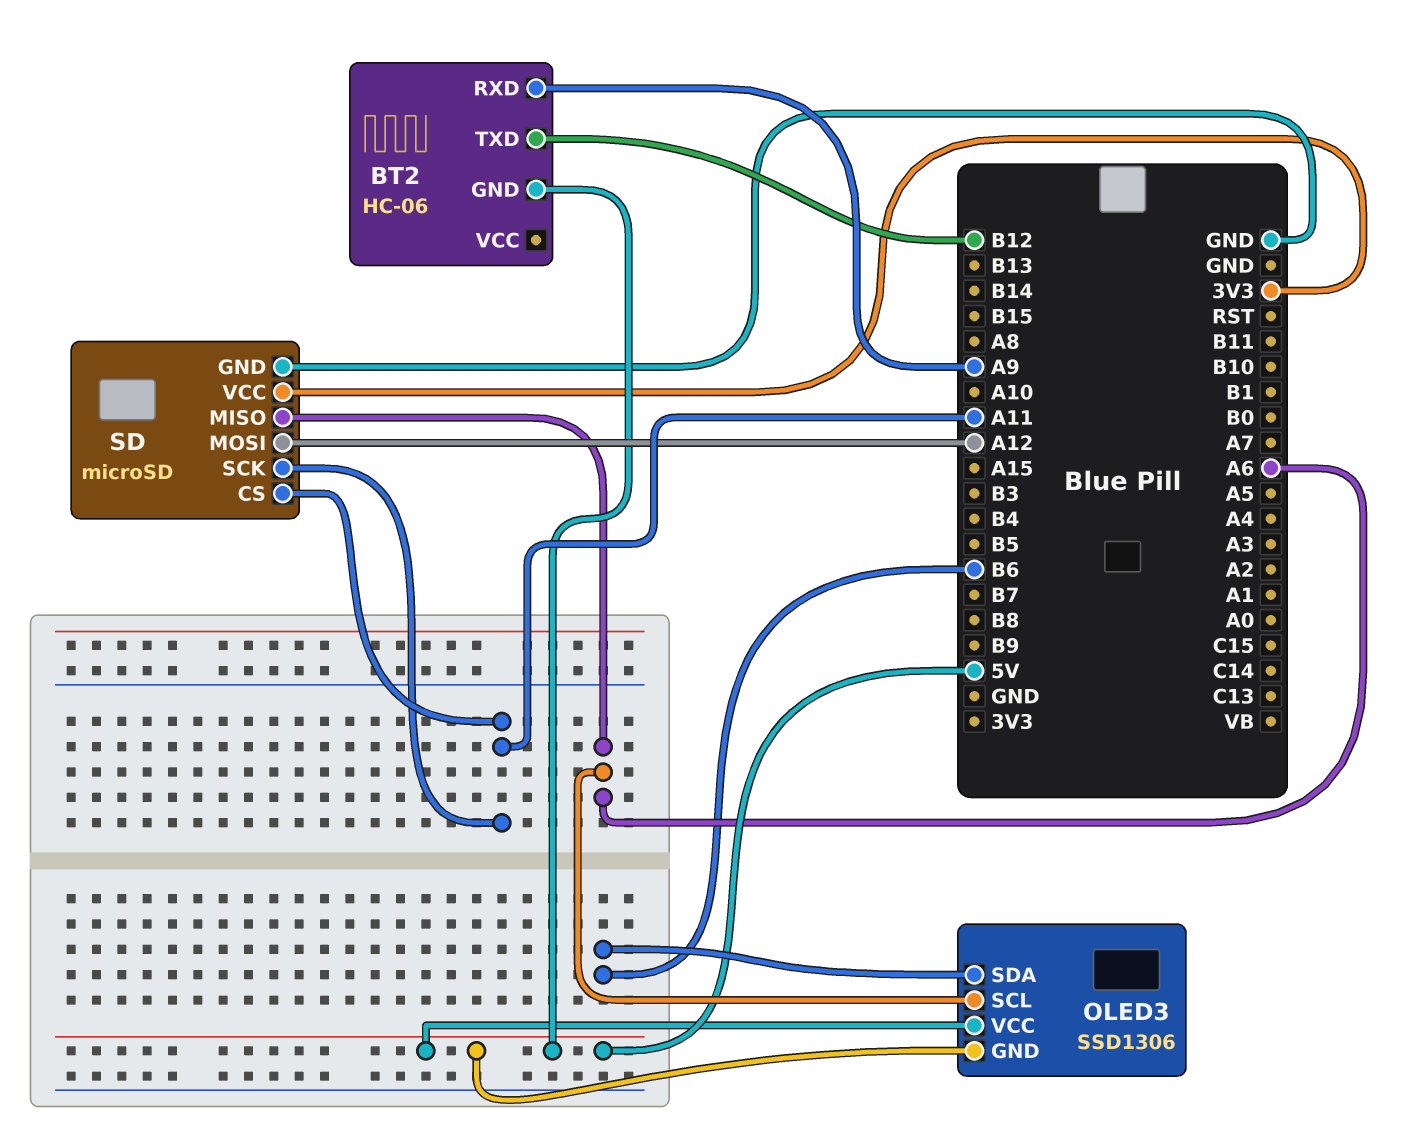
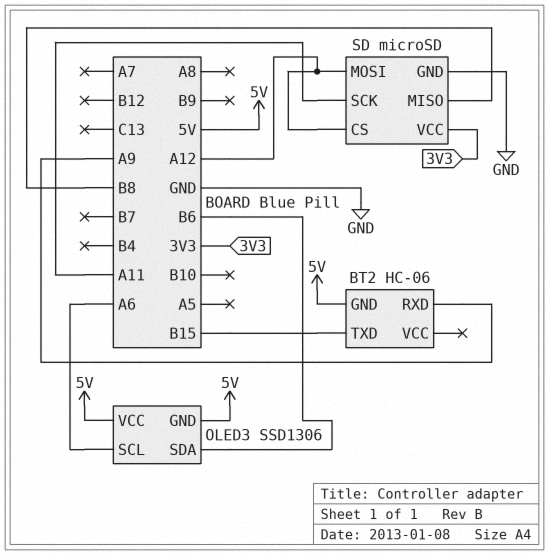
BT2 pin TXD: B12 -> B15
SD pin CS: A11 -> A12
SD pin MISO: A6 -> B8

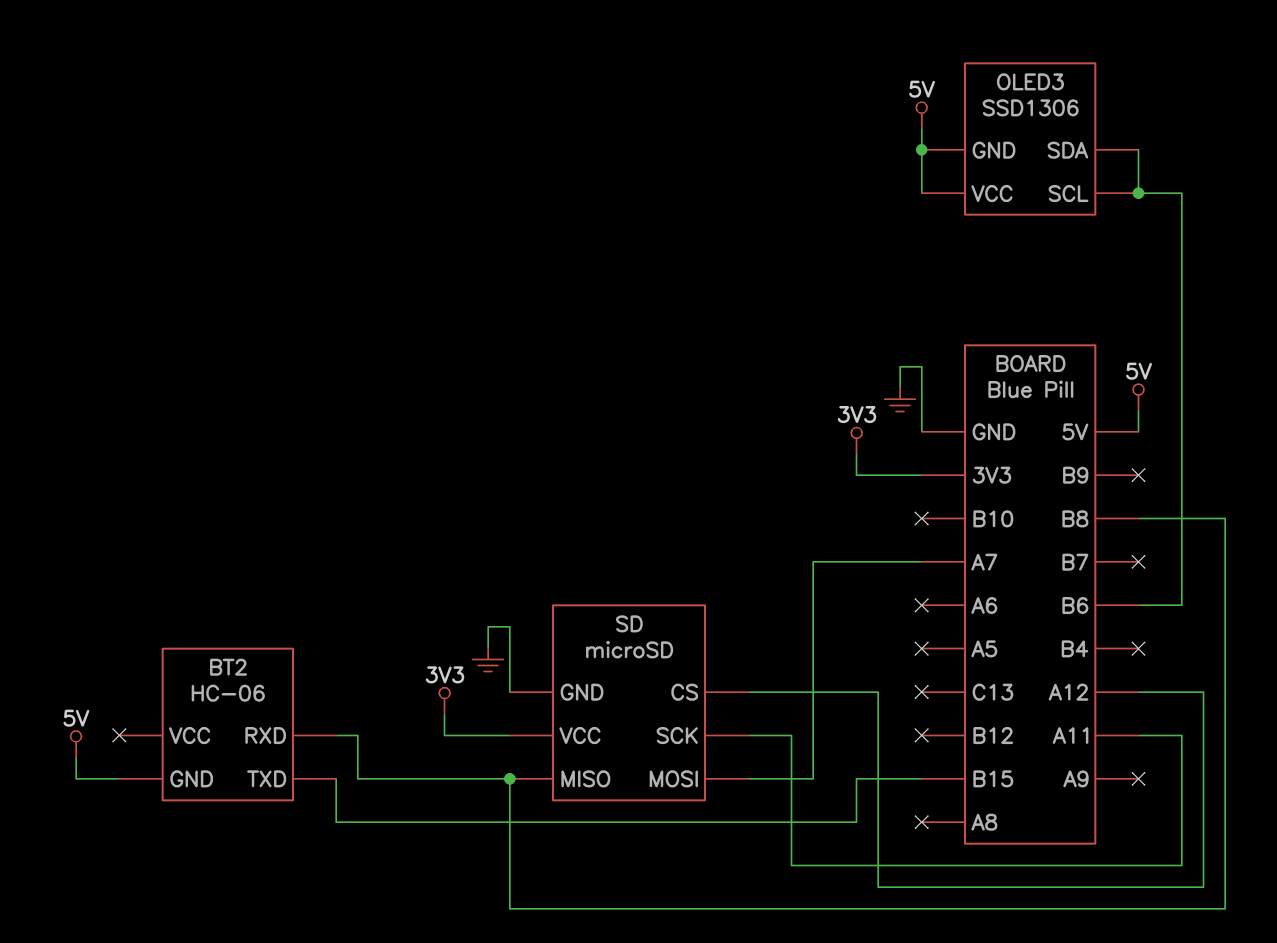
BT2 pin RXD: A9 -> B8
OLED3 pin SCL: A6 -> B6
SD pin MOSI: A12 -> A7

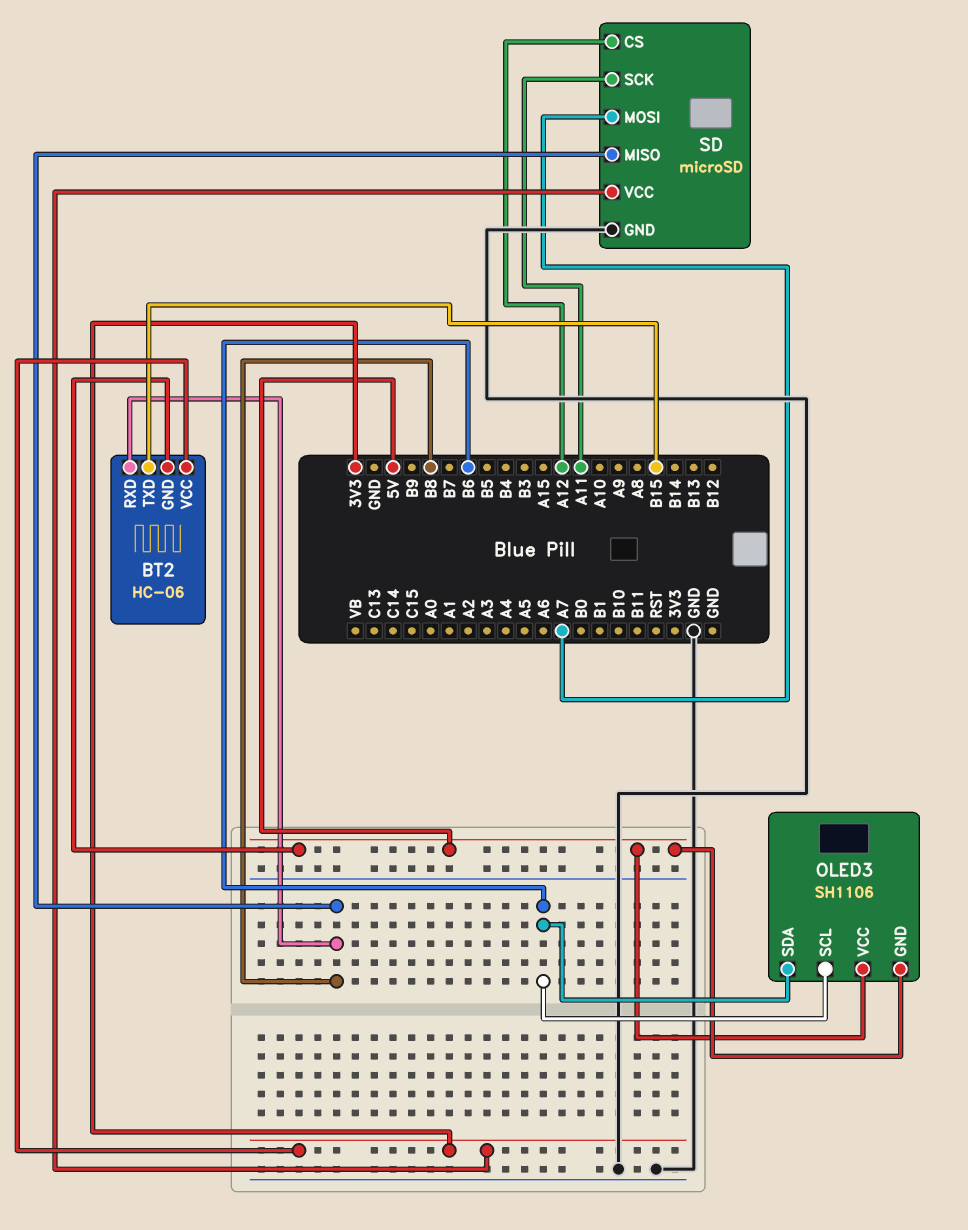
BT2 pin VCC: none -> 3V3
OLED3: SSD1306 -> SH1106

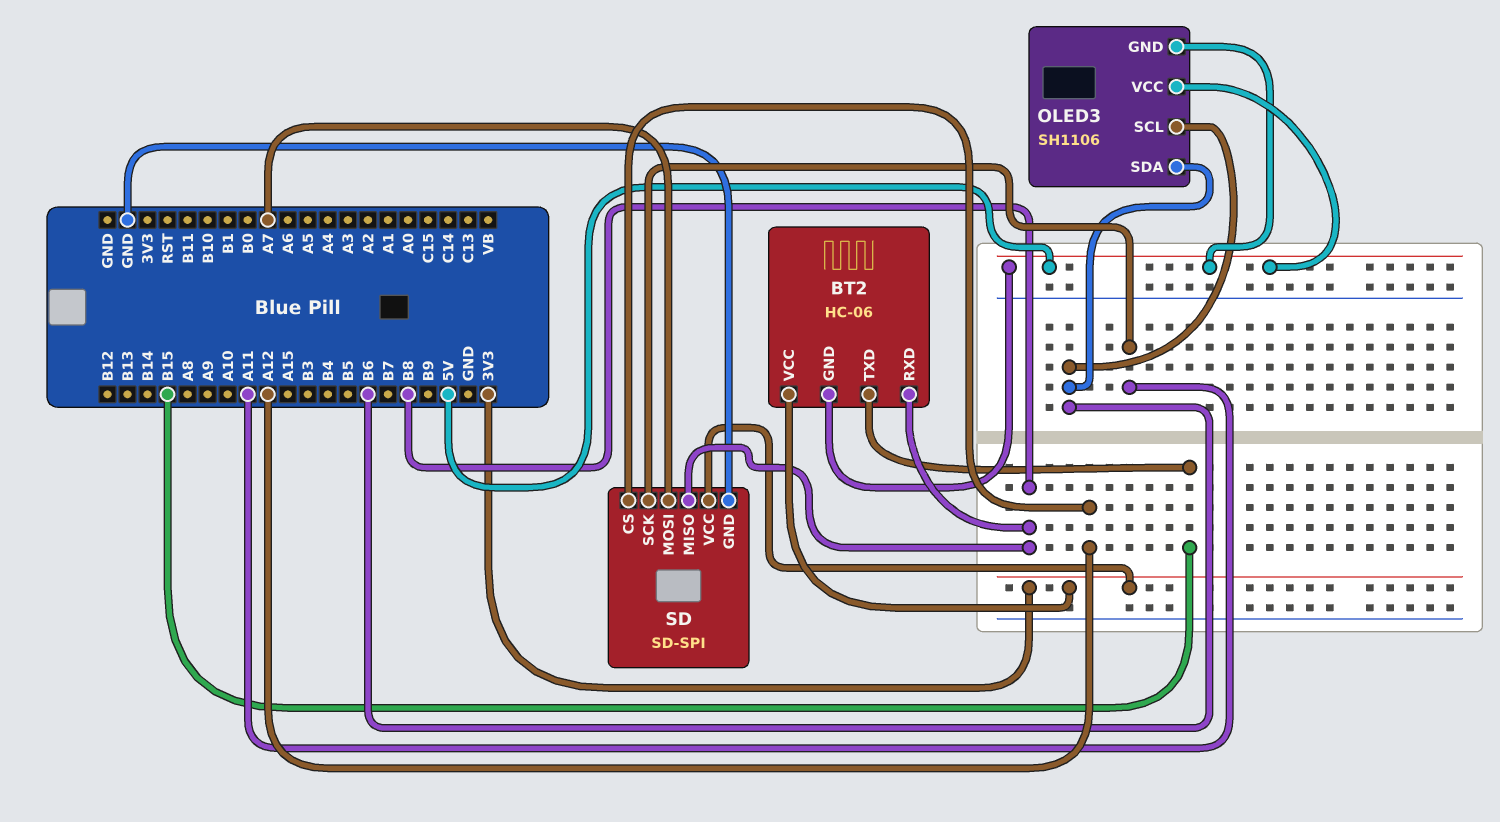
SD: microSD -> SD-SPI

